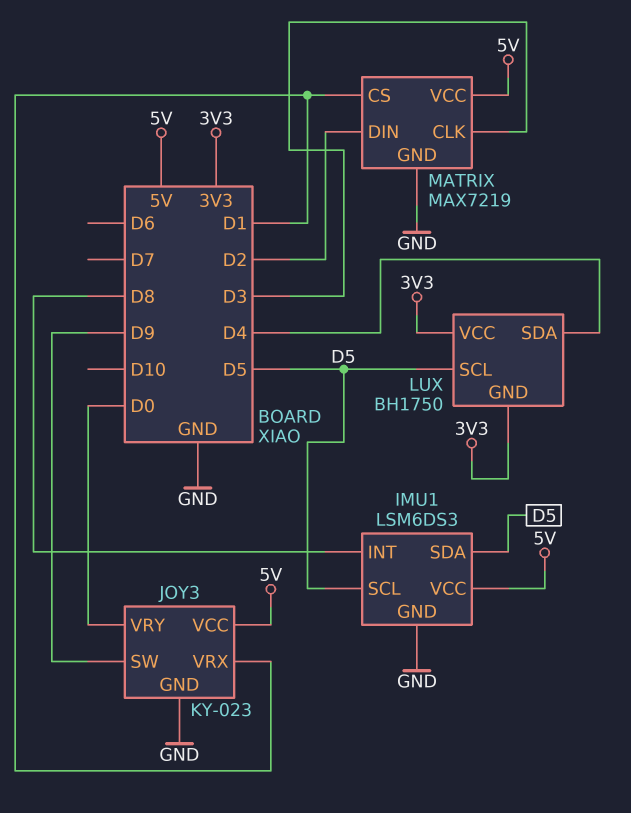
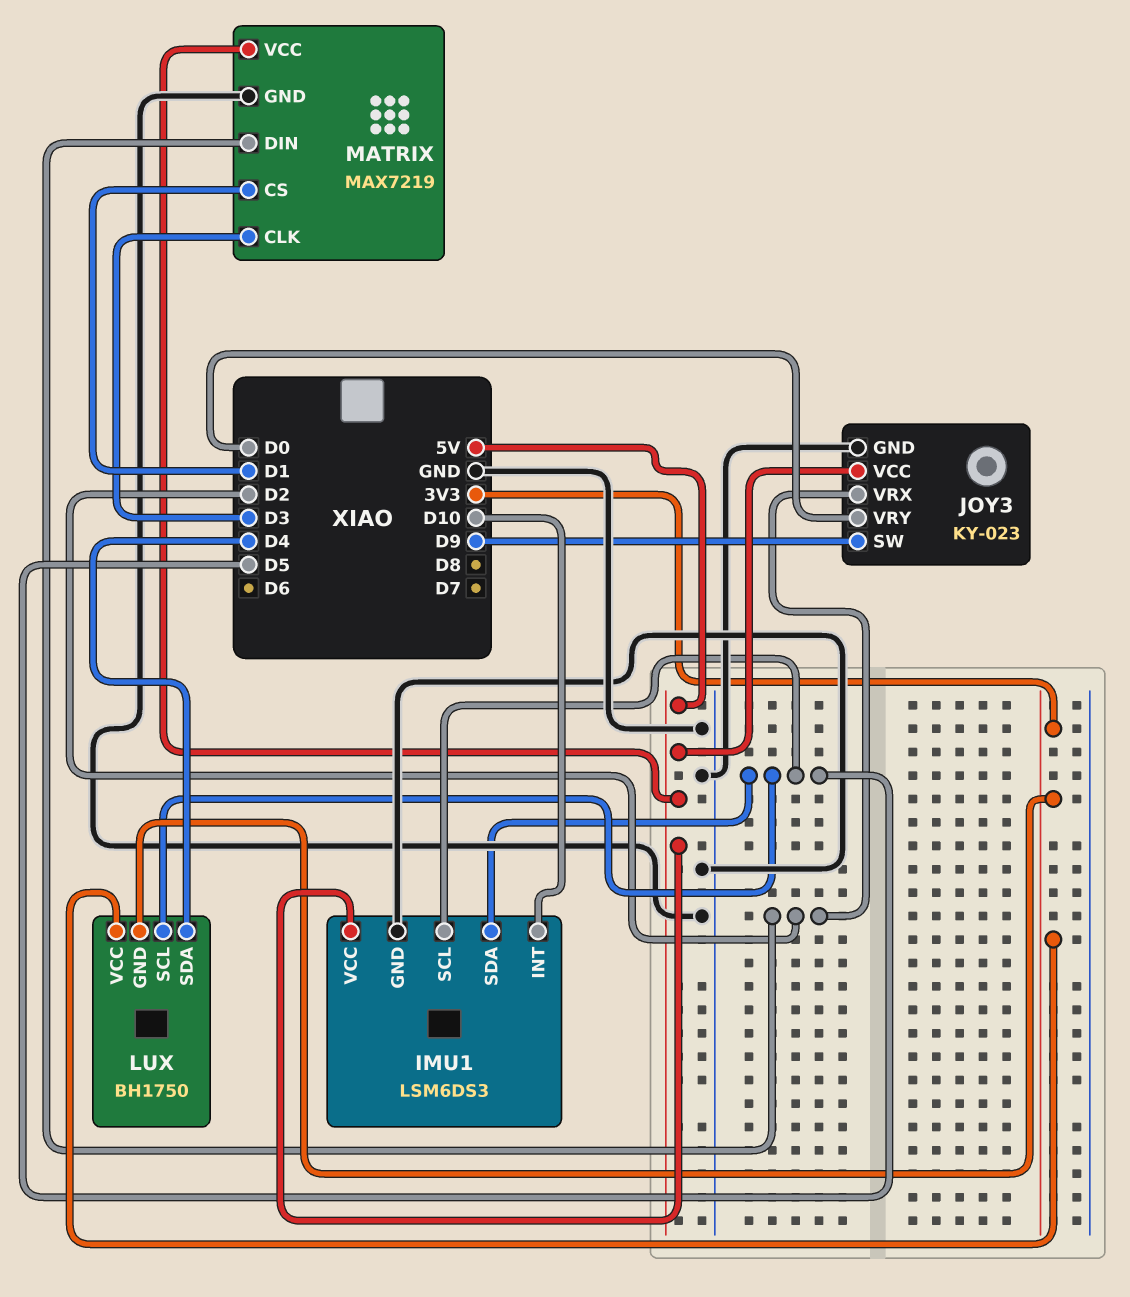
IMU1 pin INT: D8 -> D10
JOY3 pin VRX: D1 -> D2

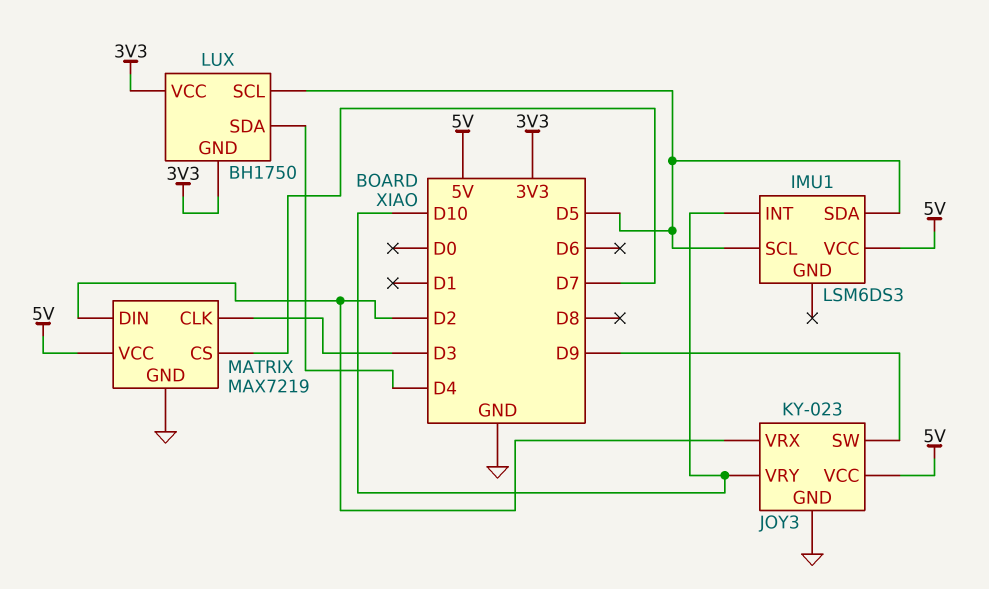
IMU1 pin GND: GND -> none
JOY3 pin VRY: D0 -> D10
MATRIX pin CS: D1 -> D7

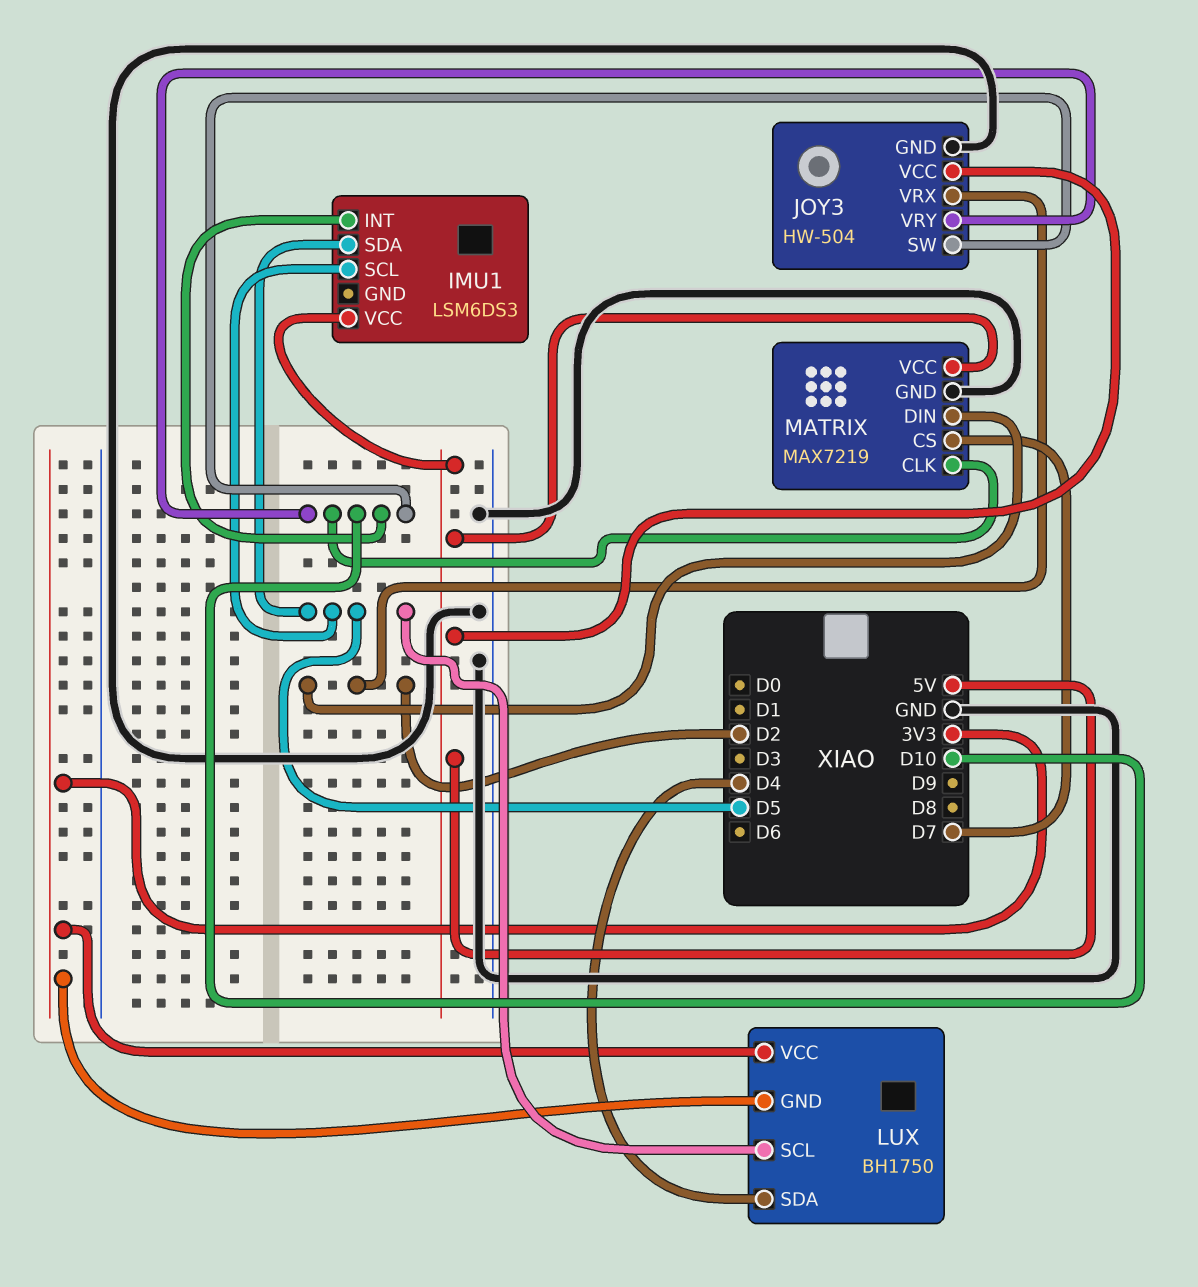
JOY3: KY-023 -> HW-504
JOY3 pin SW: D9 -> D10
MATRIX pin CLK: D3 -> D10

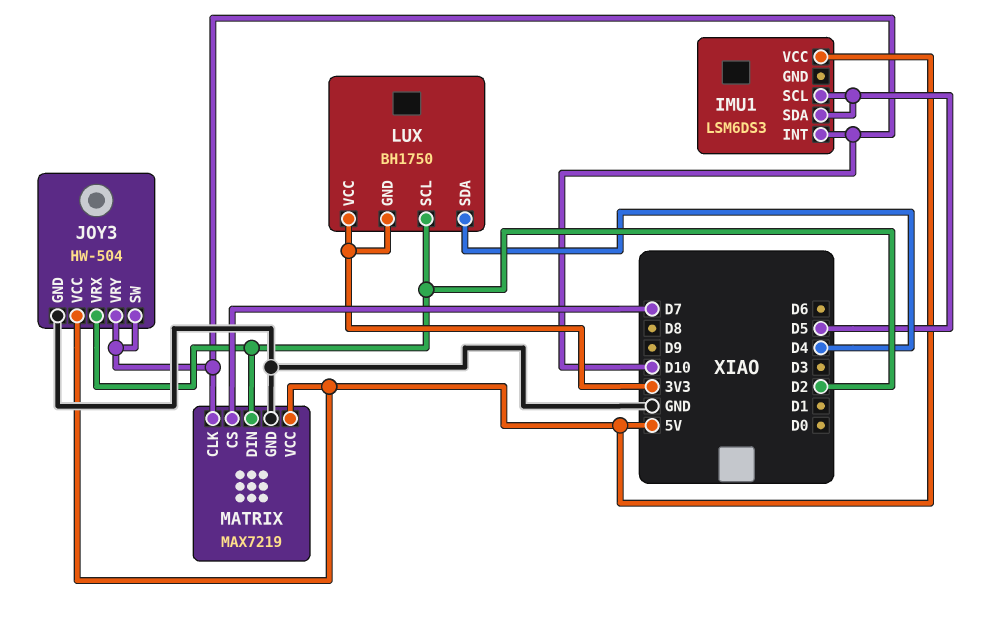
LUX pin SCL: D5 -> D2

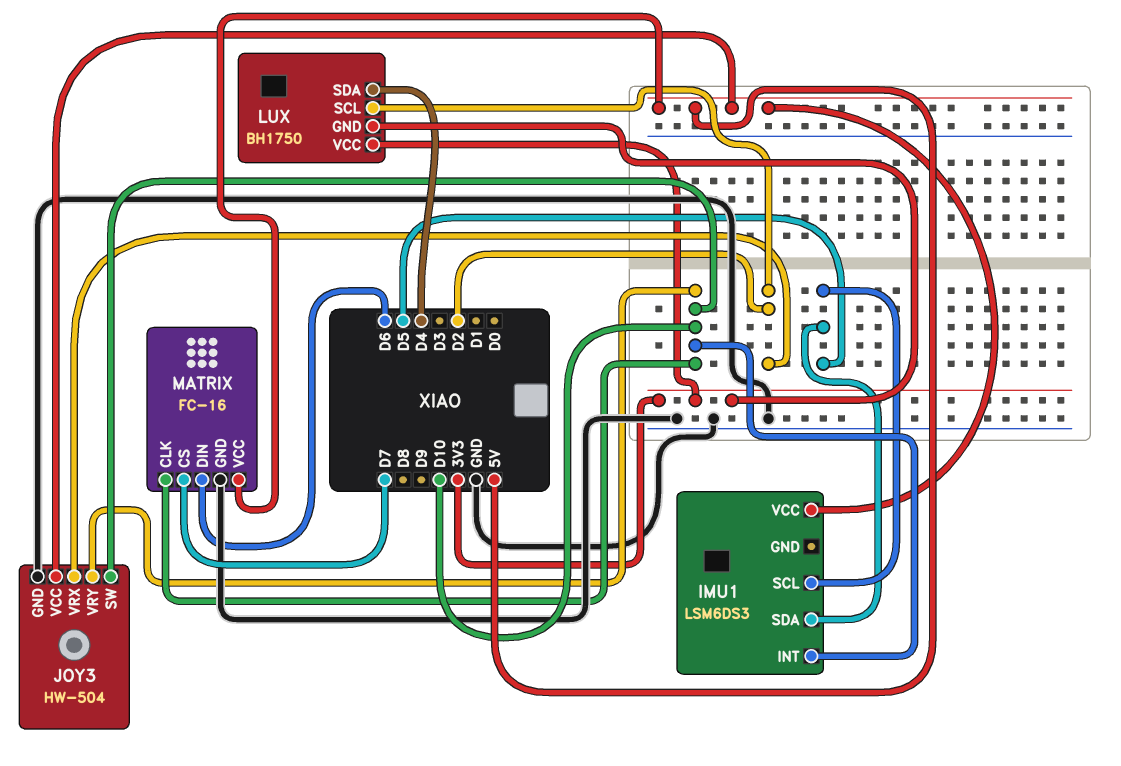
MATRIX: MAX7219 -> FC-16
MATRIX pin DIN: D2 -> D6

